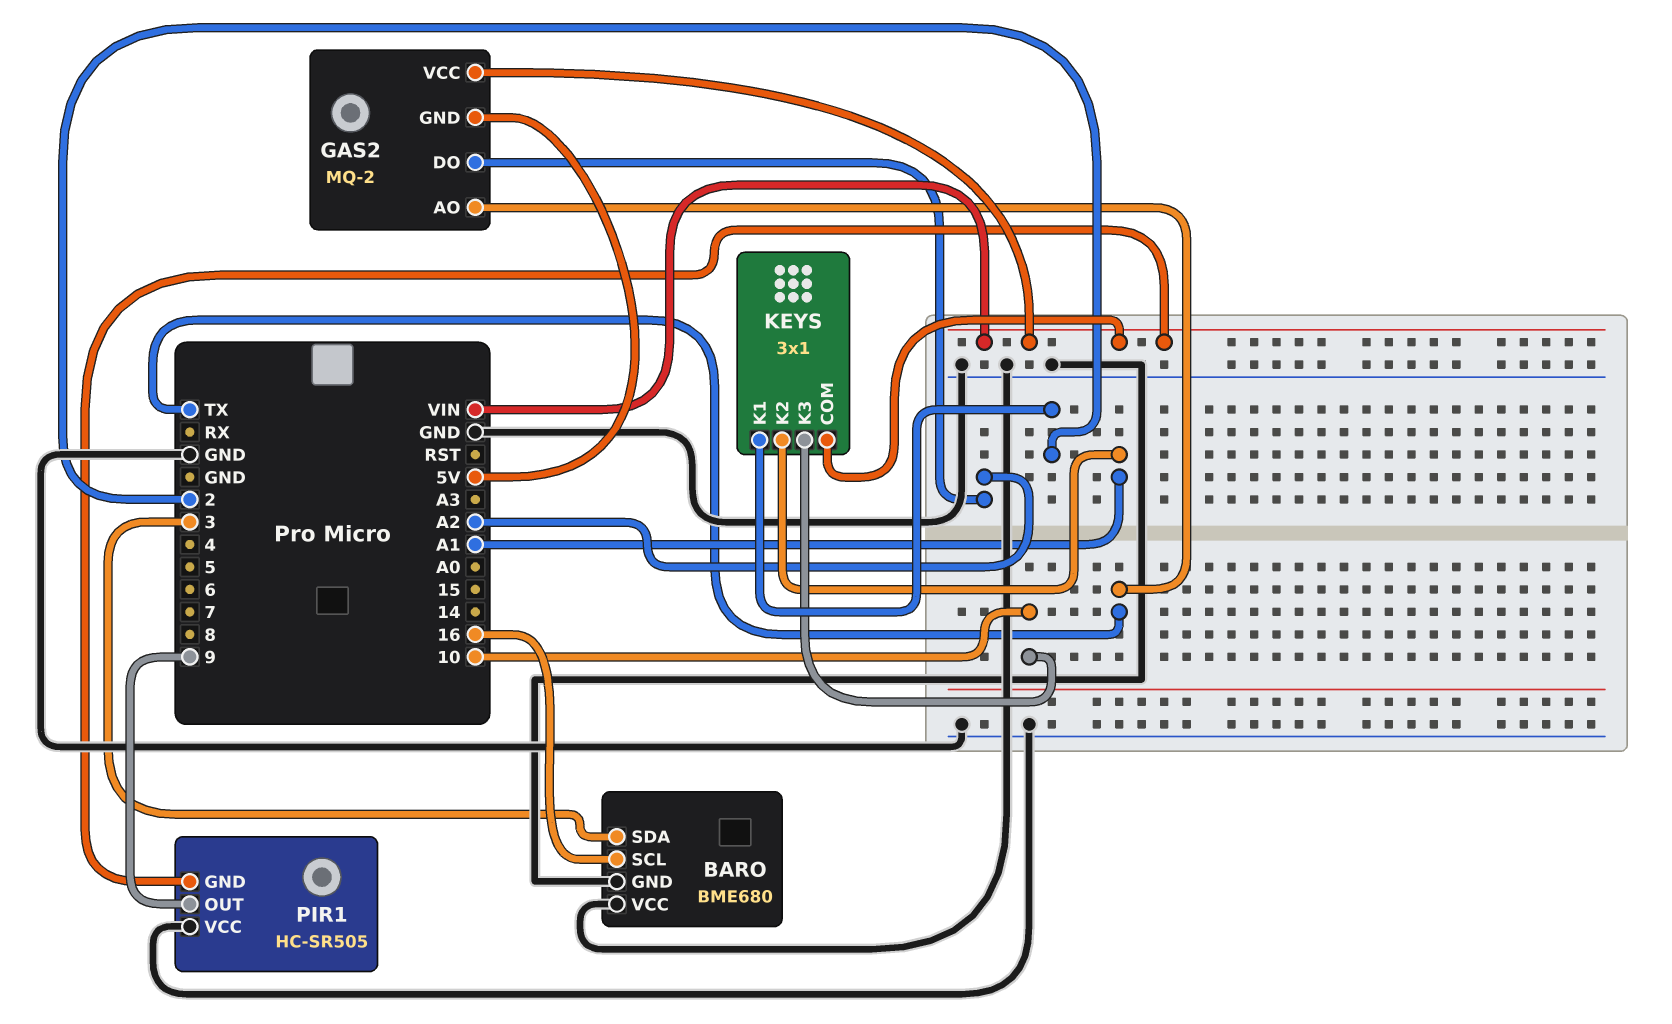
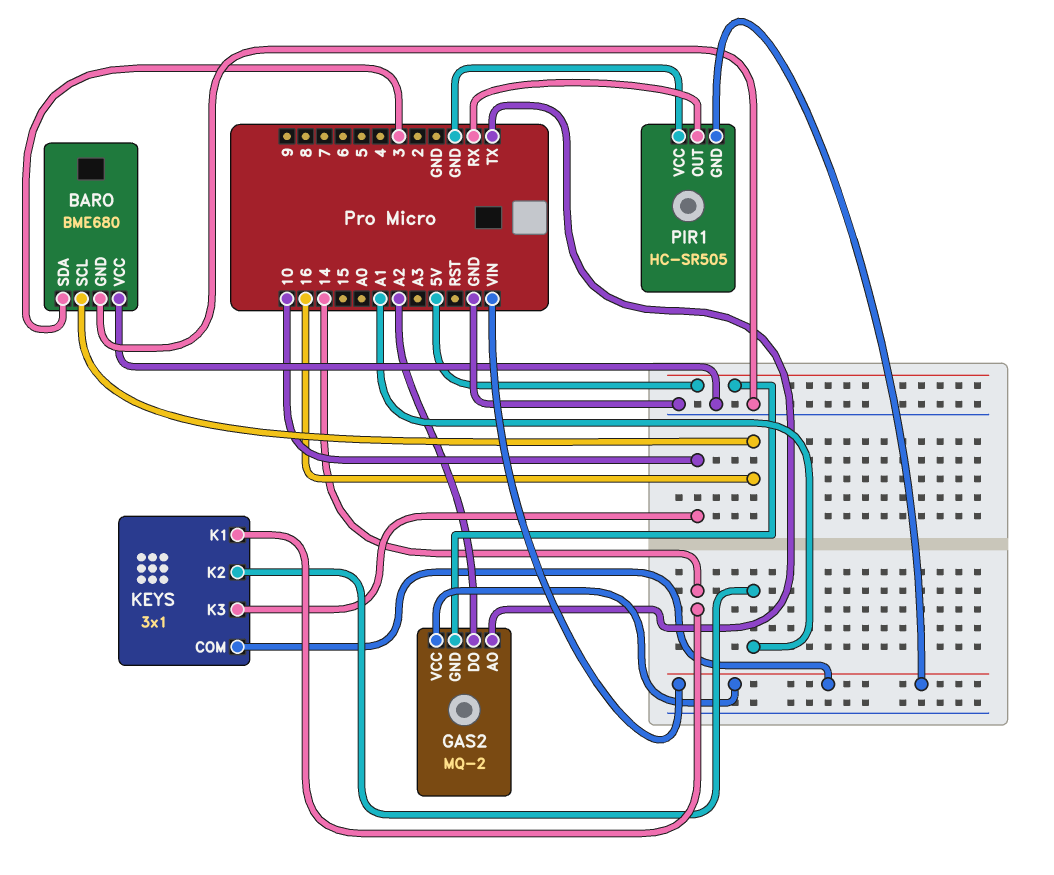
KEYS pin K1: 2 -> 14
PIR1 pin OUT: 9 -> RX

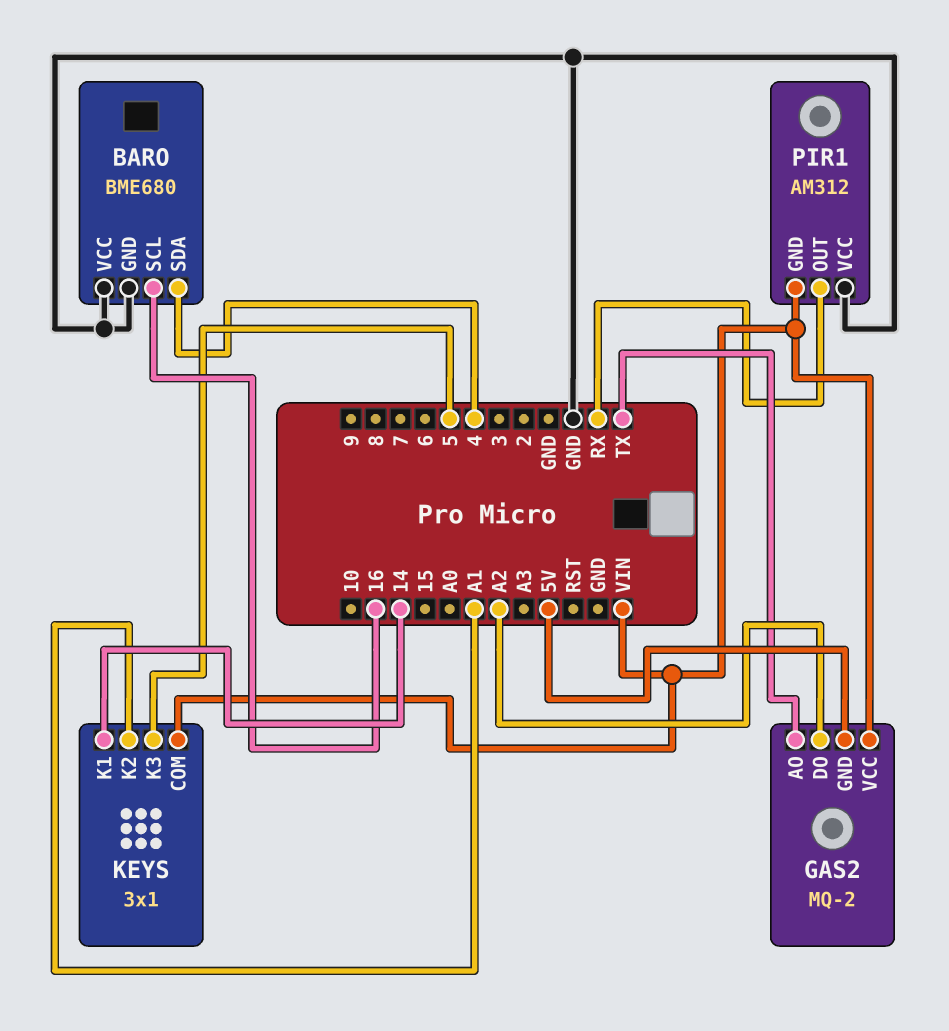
BARO pin SDA: 3 -> 4
KEYS pin K3: 10 -> 5
PIR1: HC-SR505 -> AM312

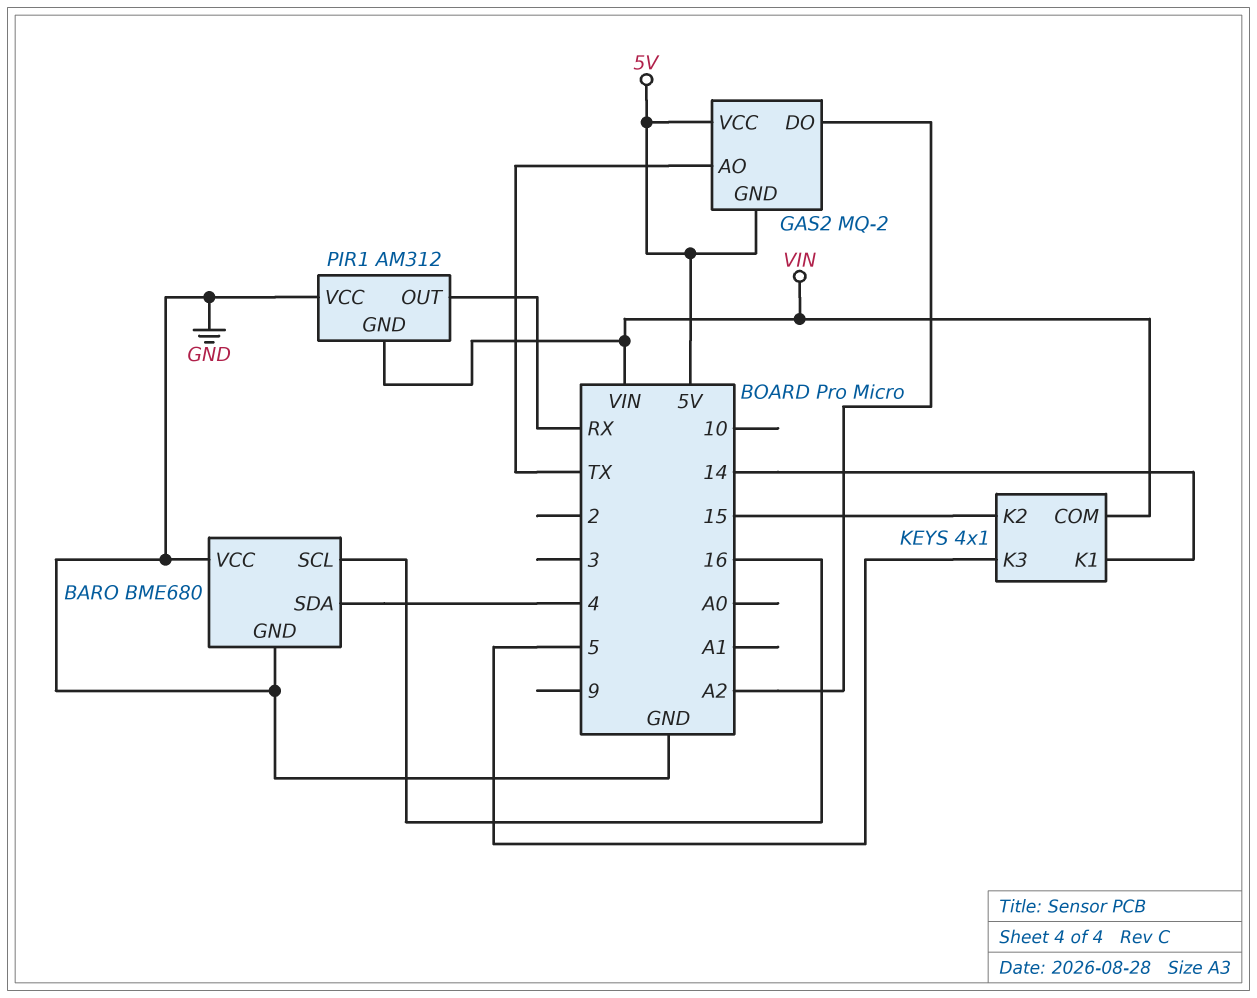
GAS2 pin VCC: VIN -> 5V
KEYS: 3x1 -> 4x1
KEYS pin K2: A1 -> 15

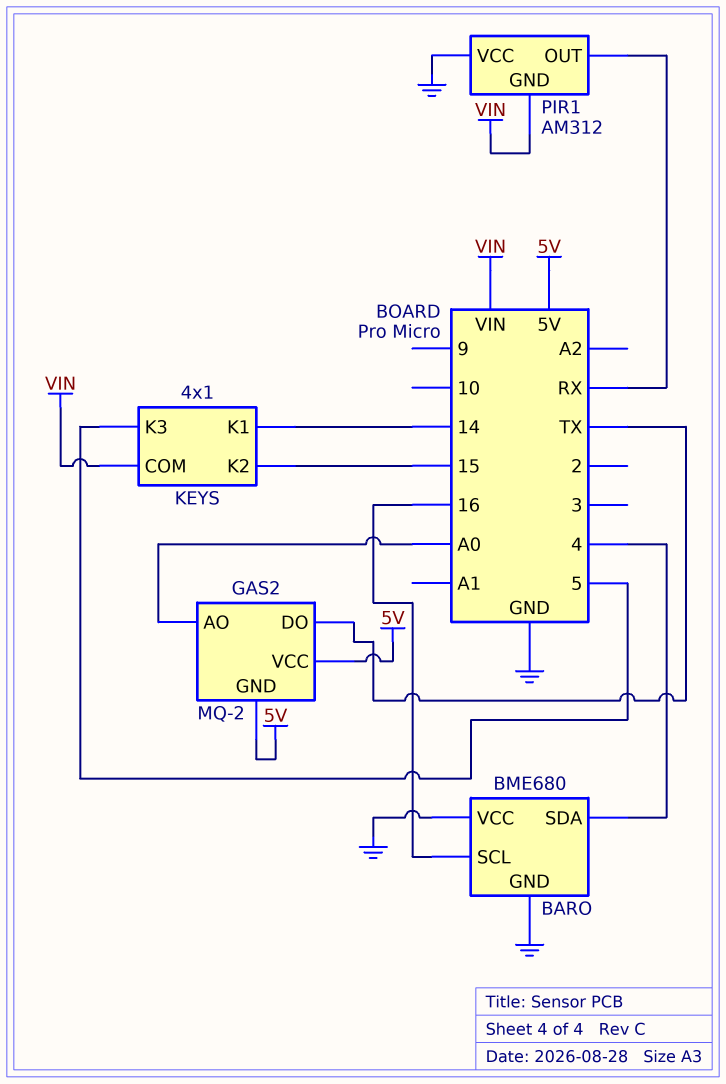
GAS2 pin AO: TX -> A0
GAS2 pin DO: A2 -> TX

